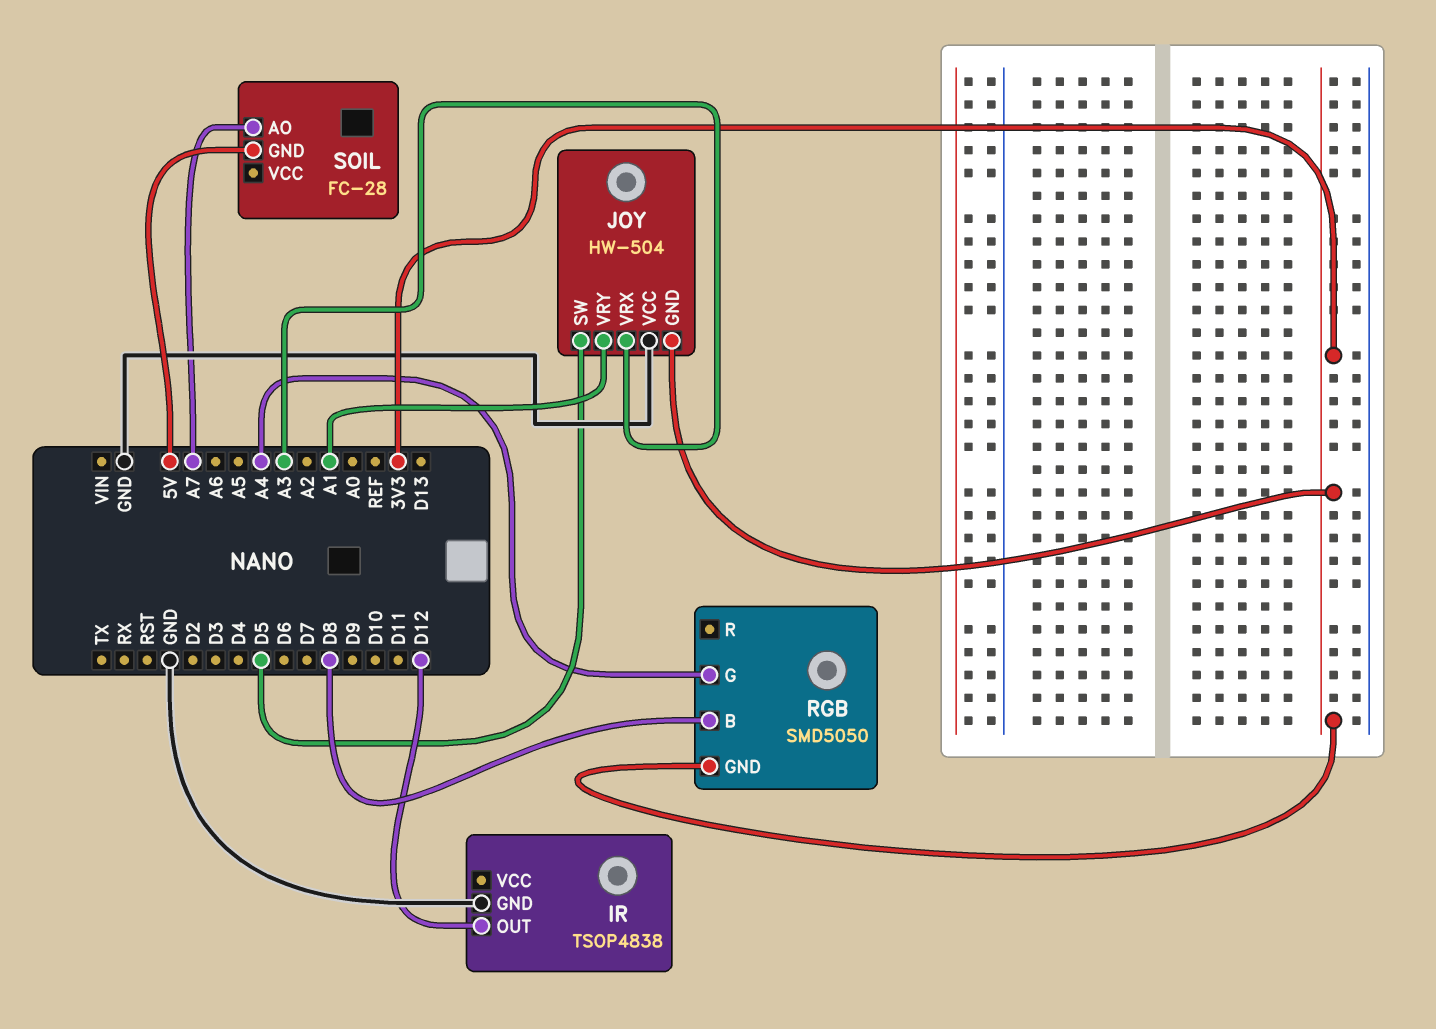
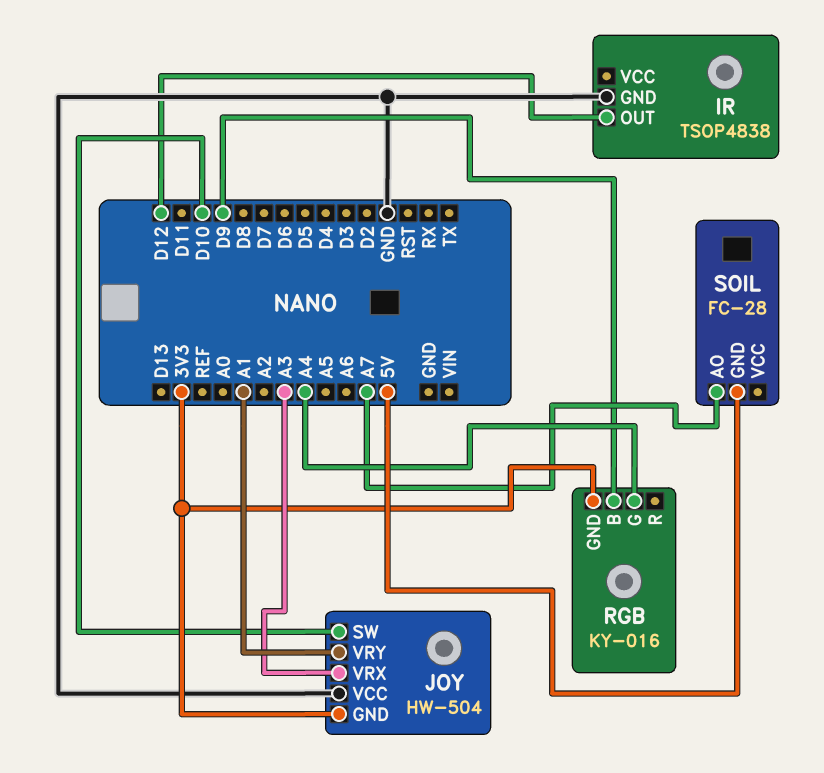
JOY pin SW: D5 -> D10
RGB: SMD5050 -> KY-016
RGB pin B: D8 -> D9

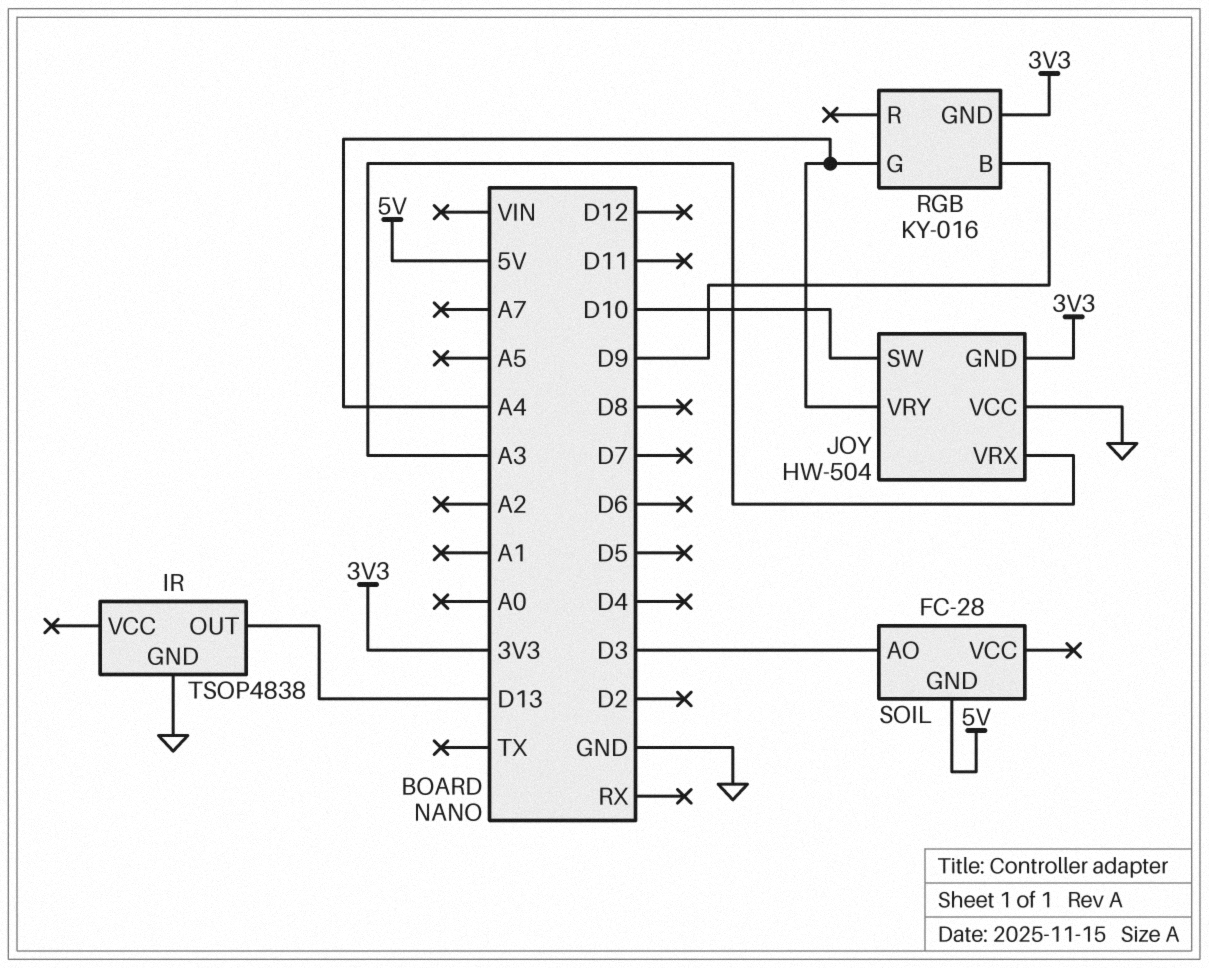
IR pin OUT: D12 -> D13
JOY pin VRY: A1 -> A4
SOIL pin AO: A7 -> D3

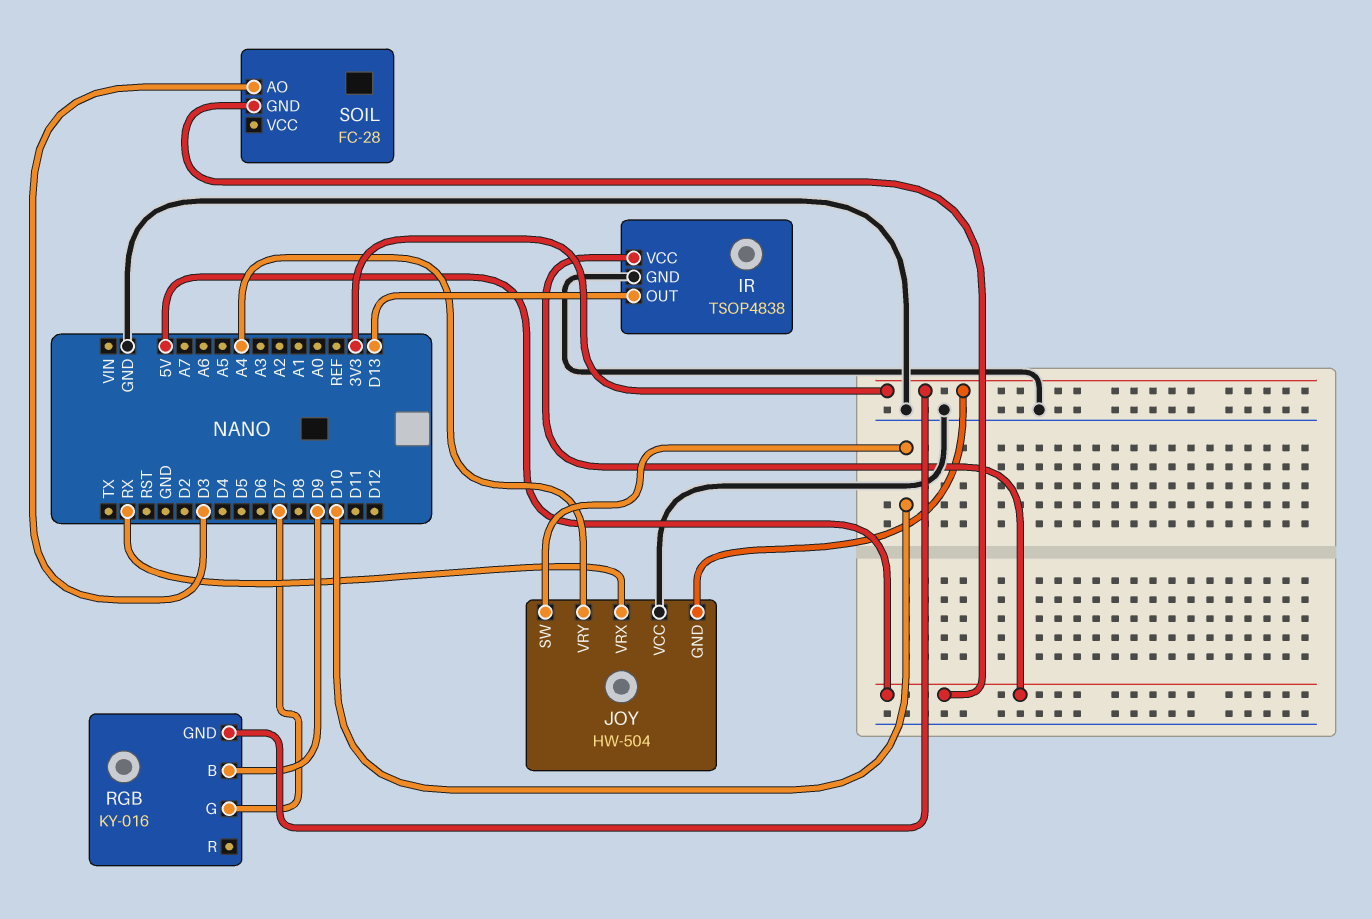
IR pin VCC: none -> 5V
JOY pin VRX: A3 -> RX
RGB pin G: A4 -> D7

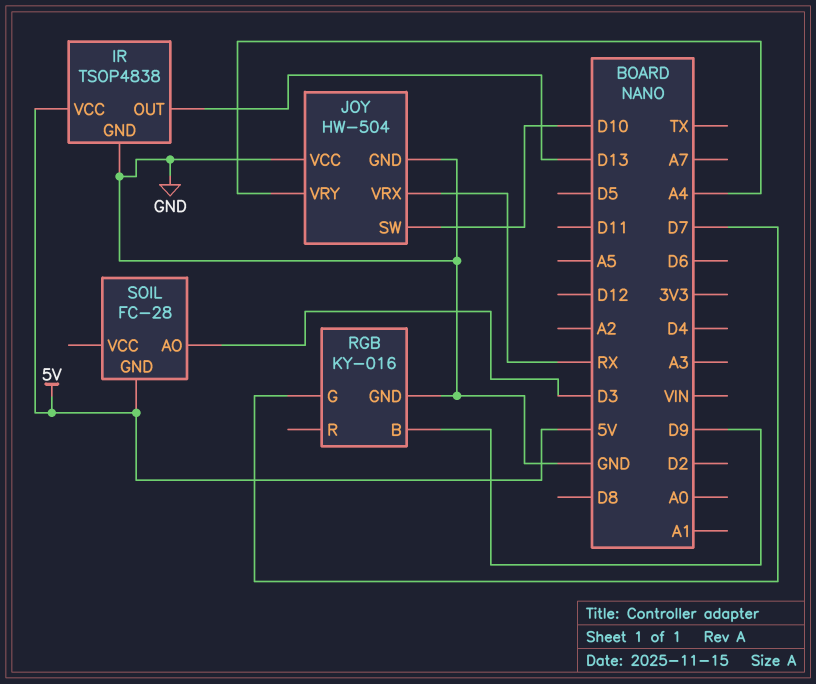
JOY pin GND: 3V3 -> GND
RGB pin GND: 3V3 -> GND

